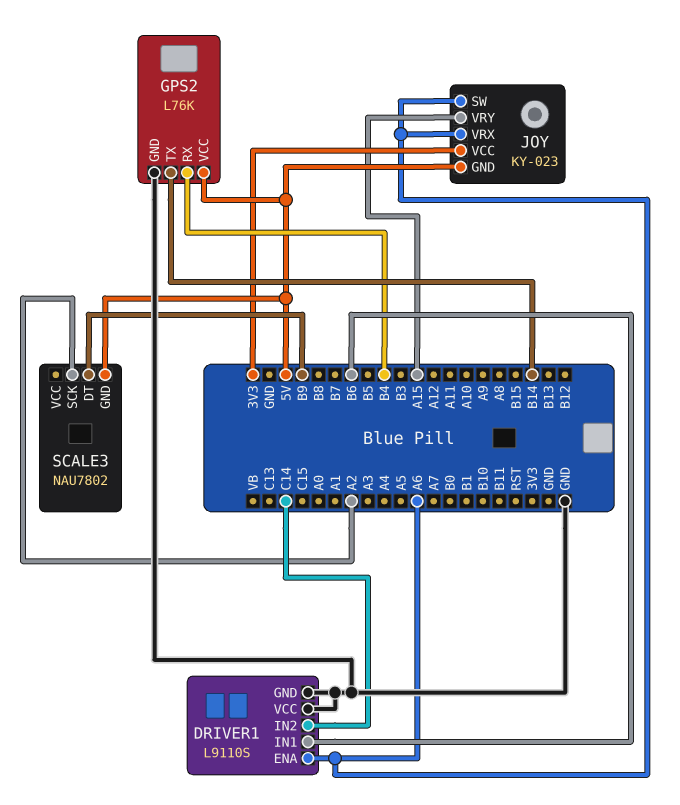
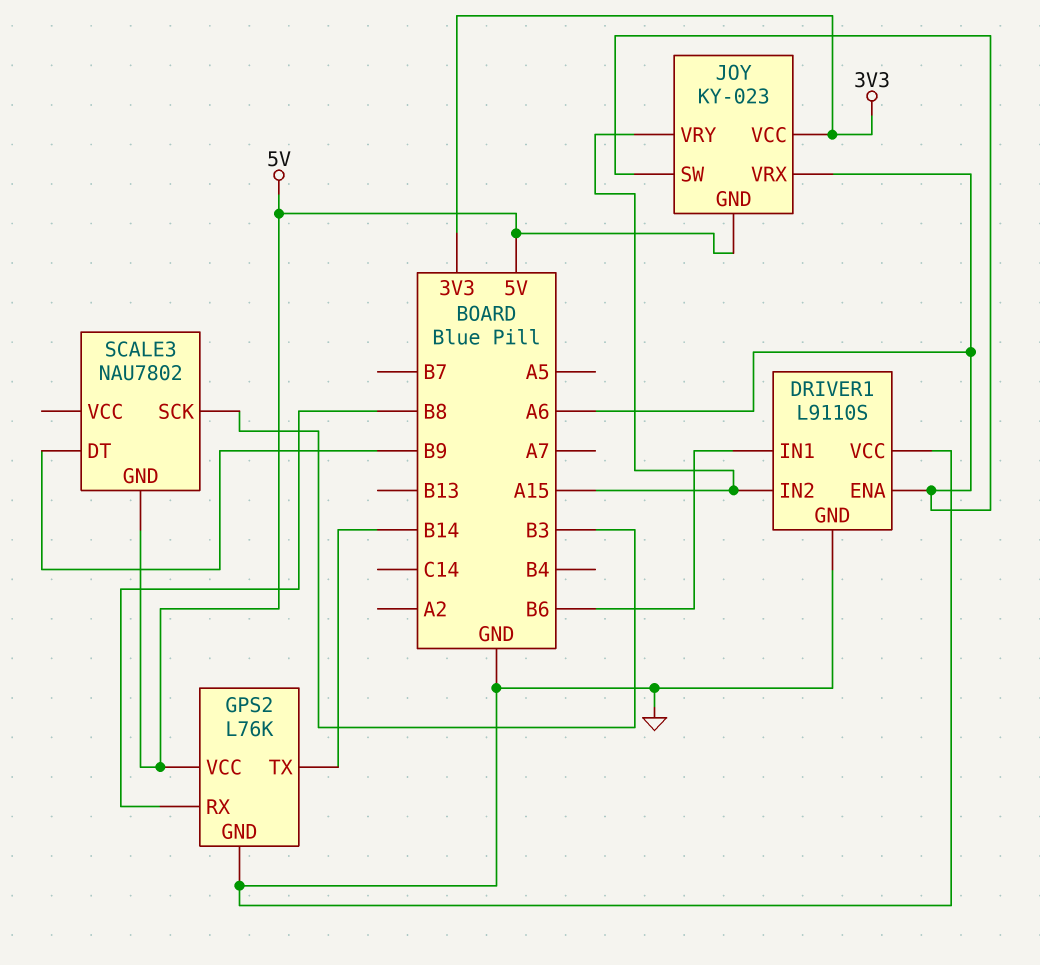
DRIVER1 pin IN2: C14 -> A15
GPS2 pin RX: B4 -> B8
SCALE3 pin SCK: A2 -> B3

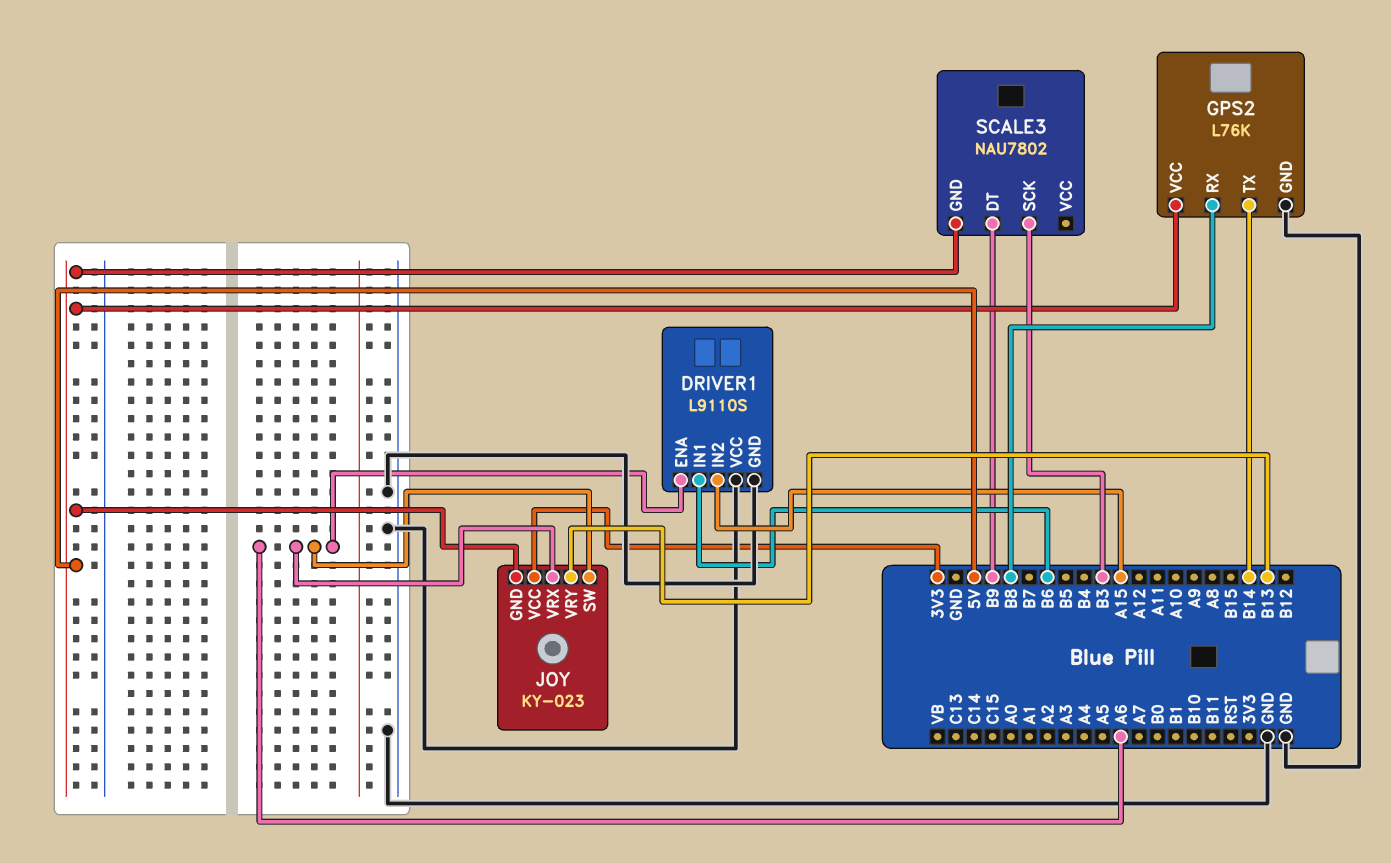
JOY pin VRY: A15 -> B13

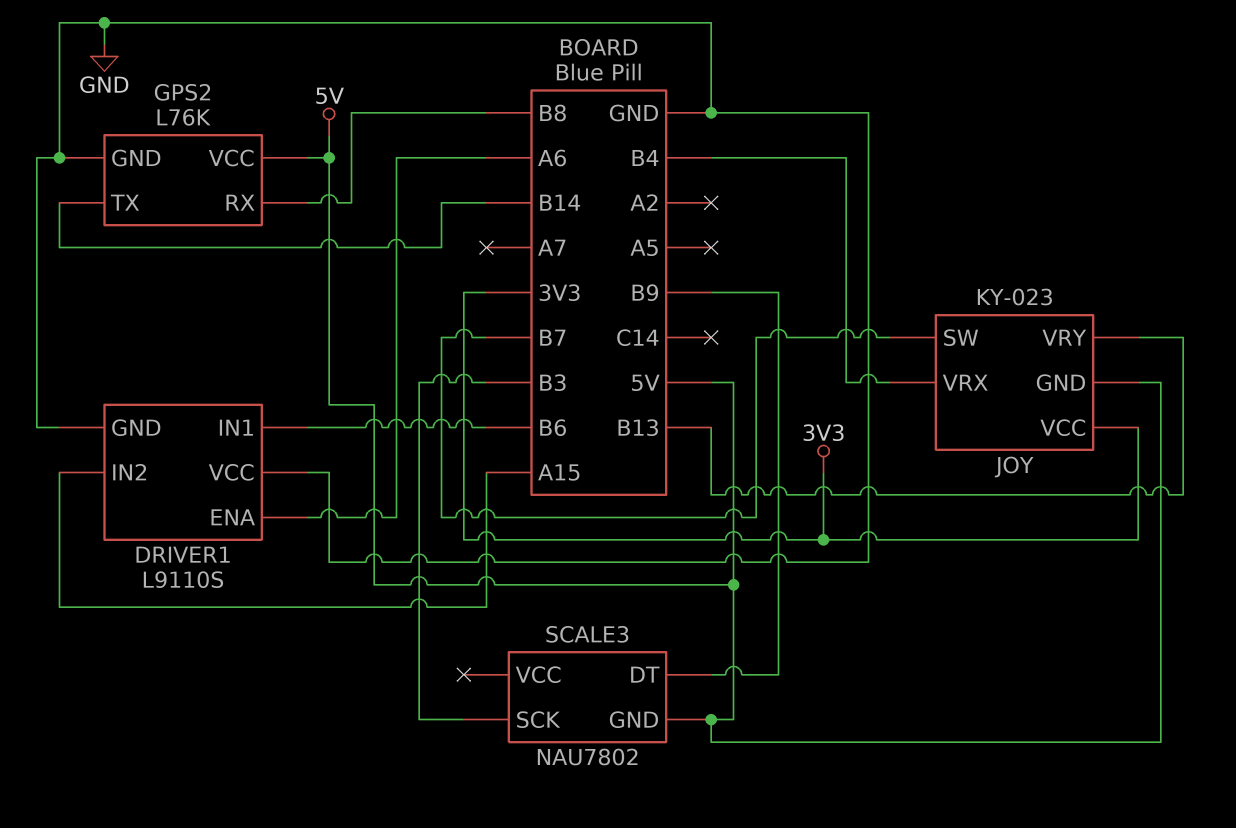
JOY pin SW: A6 -> B7
JOY pin VRX: A6 -> B4

